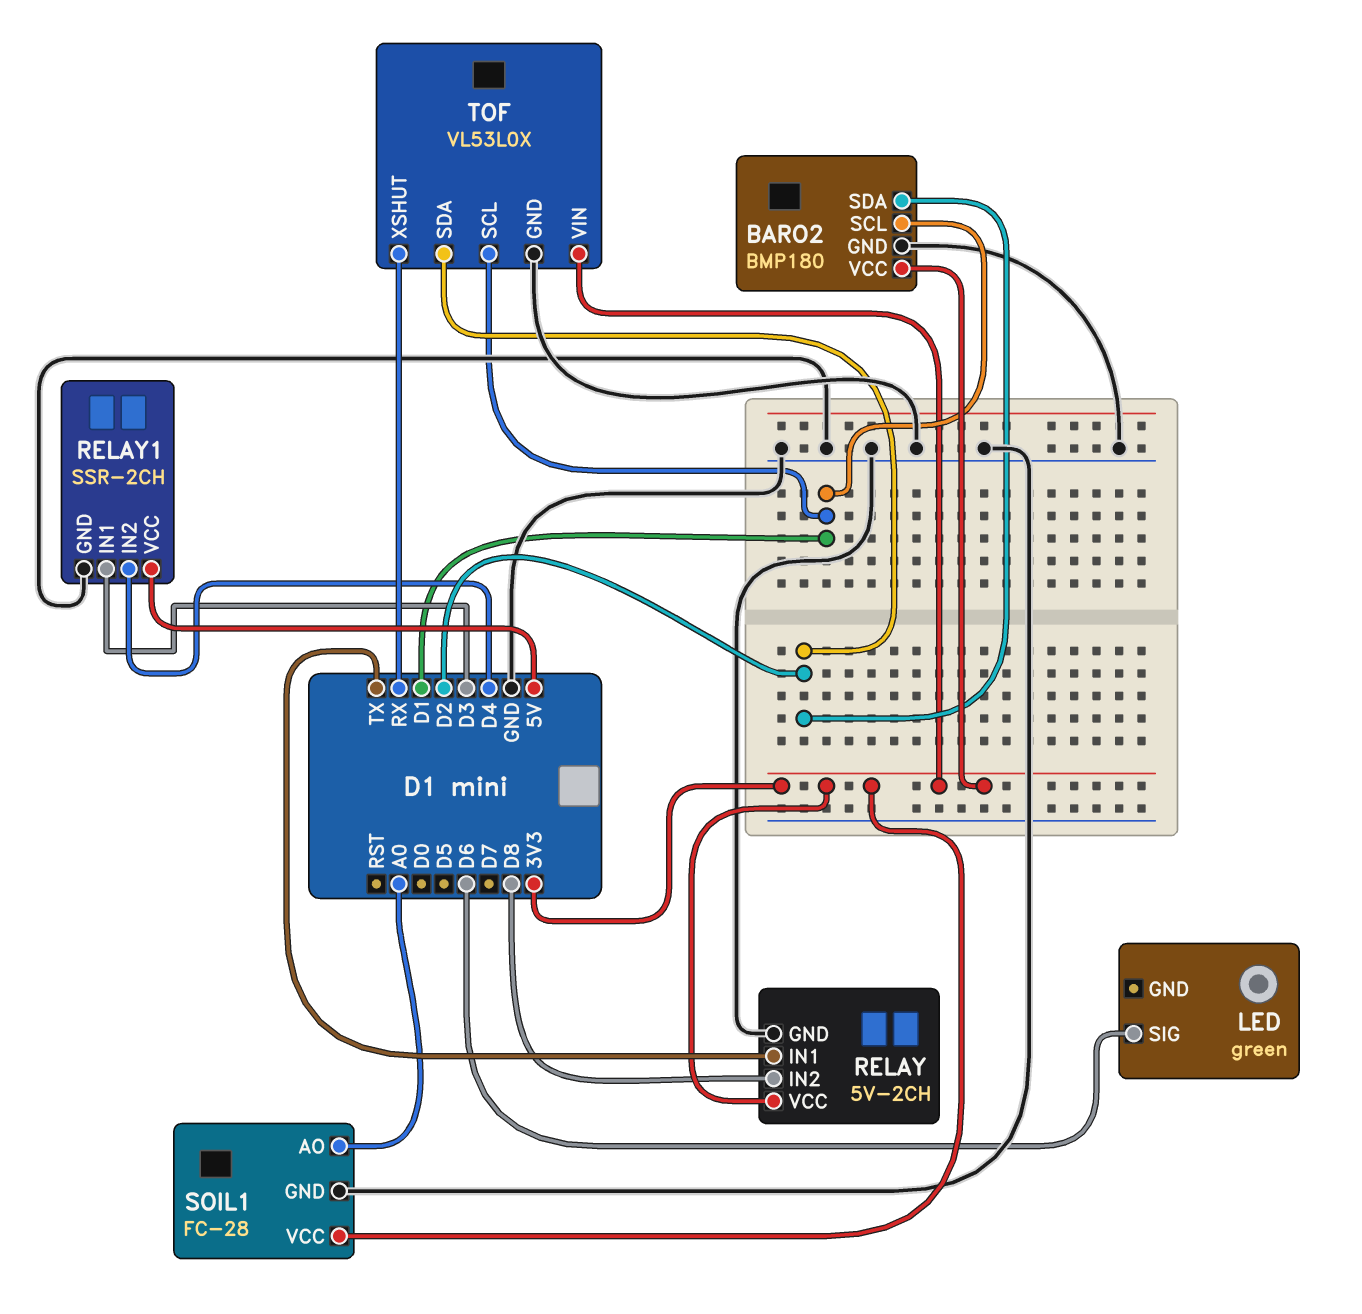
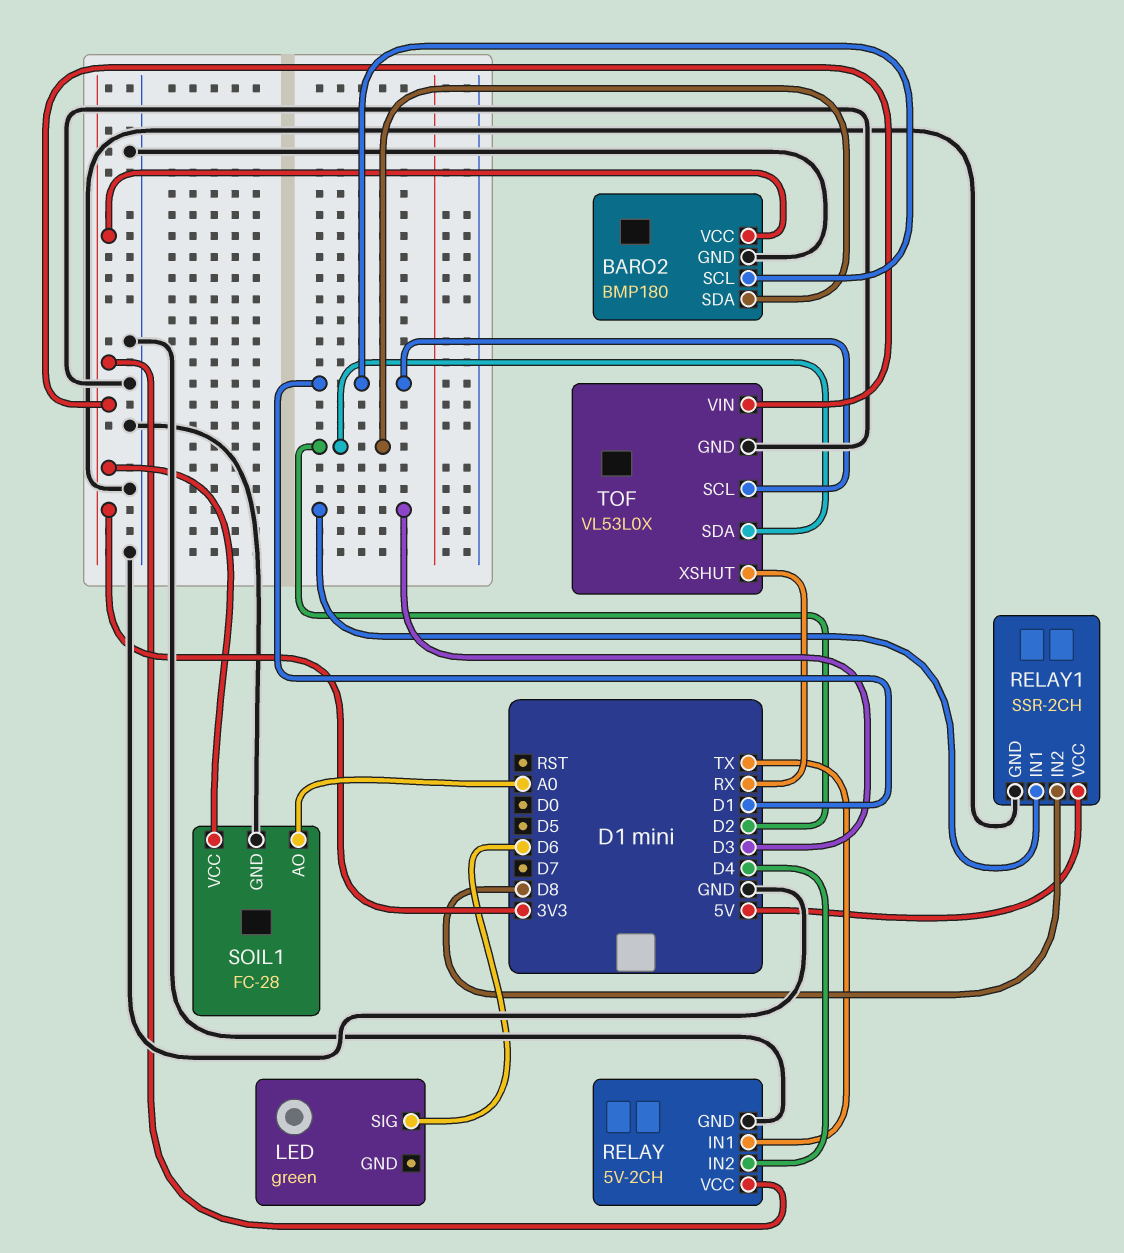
RELAY pin IN2: D8 -> D4
RELAY1 pin IN2: D4 -> D8

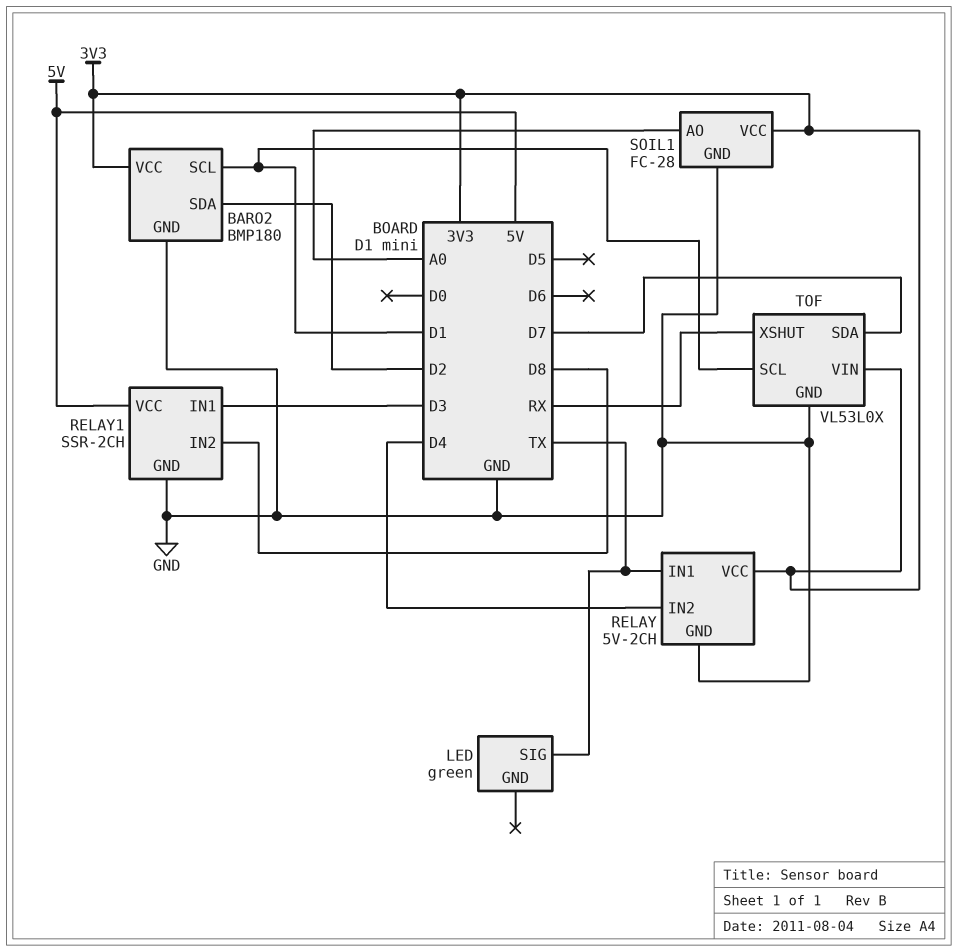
LED pin SIG: D6 -> TX
TOF pin SDA: D2 -> D7

